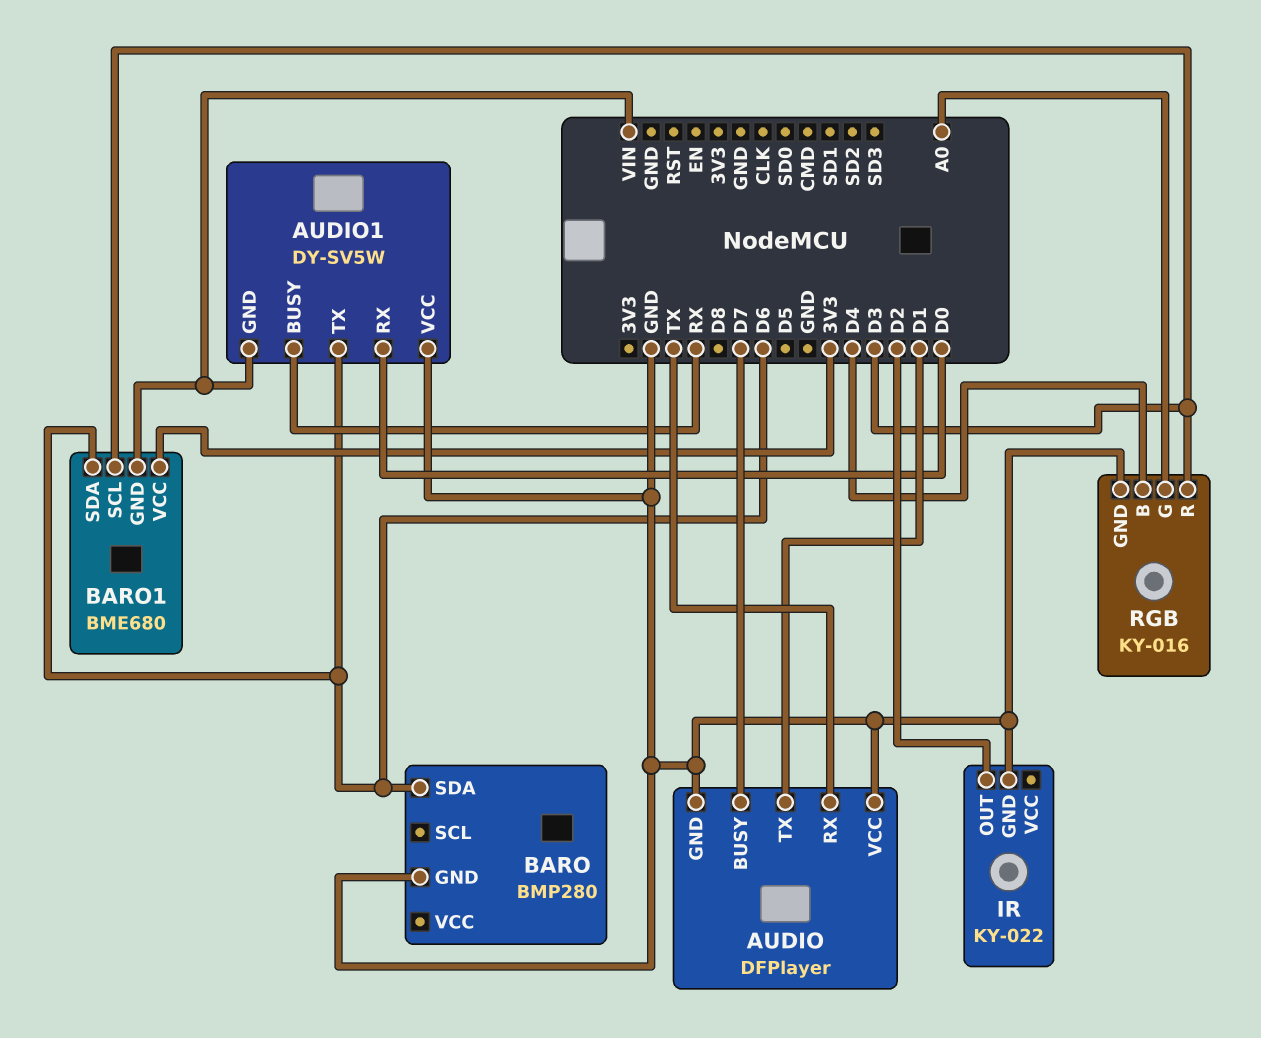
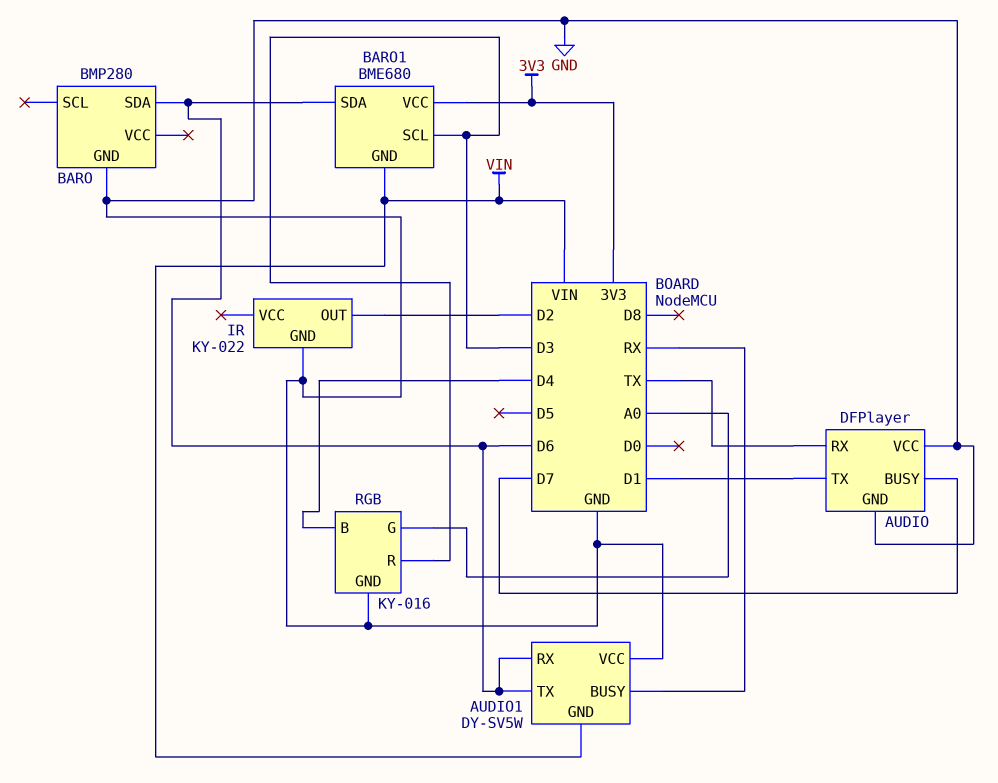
AUDIO1 pin RX: D0 -> D6

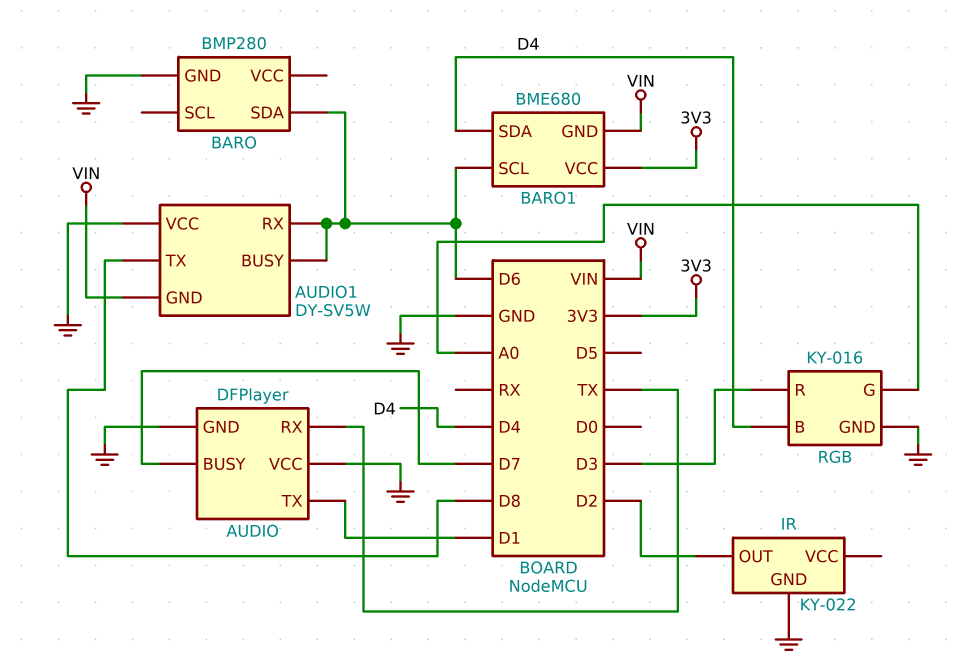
AUDIO1 pin BUSY: RX -> D6
AUDIO1 pin TX: D6 -> D8
BARO1 pin SCL: D3 -> D6
BARO1 pin SDA: D6 -> D4

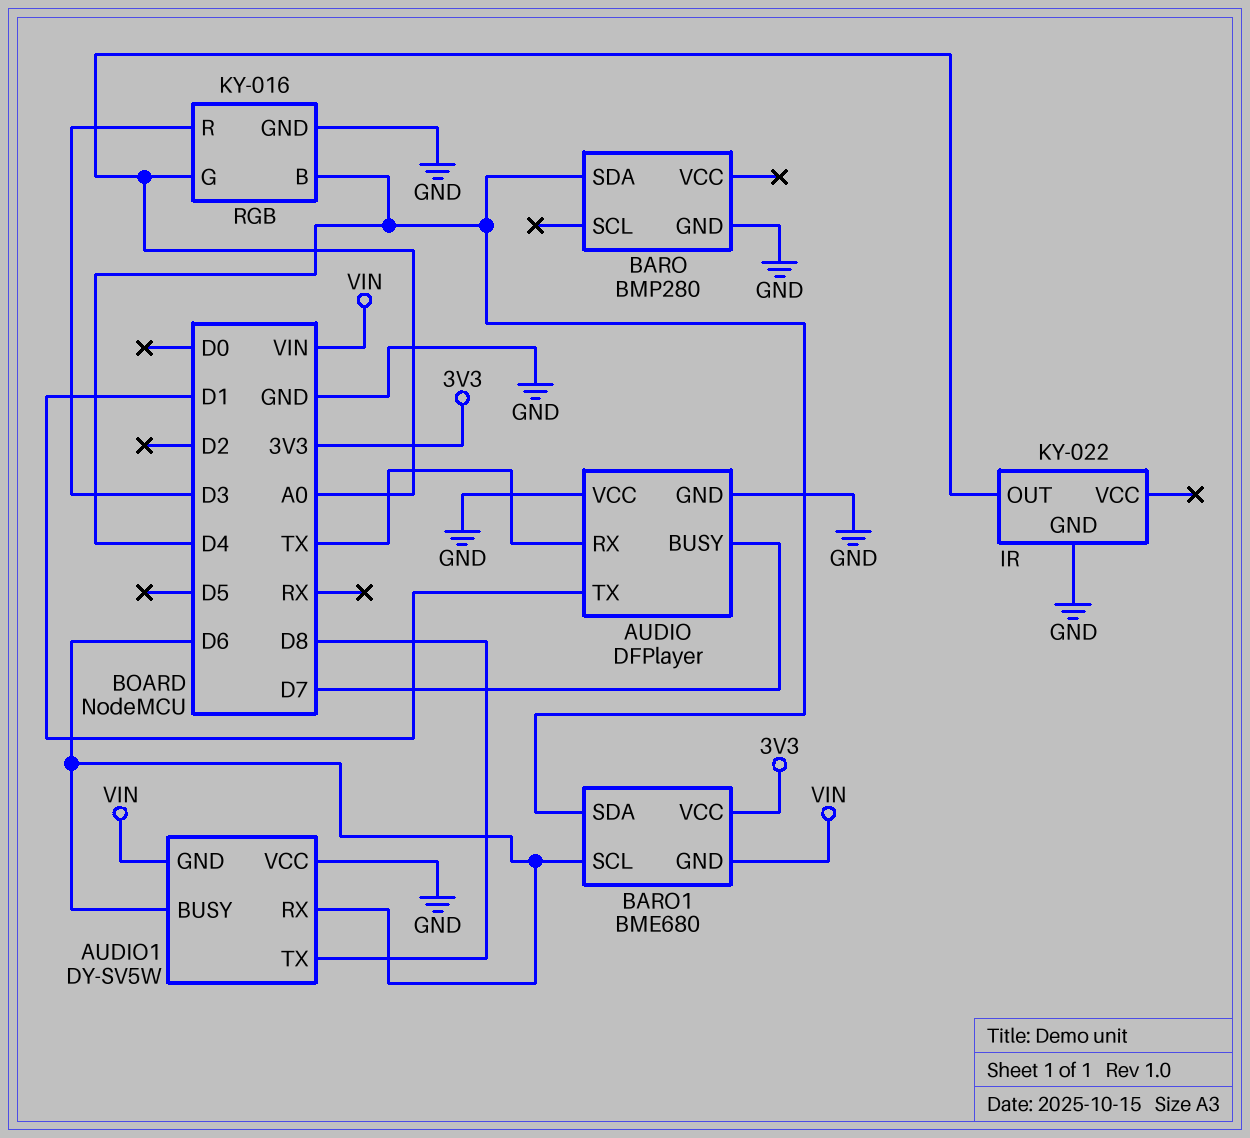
BARO pin SDA: D6 -> D4
IR pin OUT: D2 -> A0

